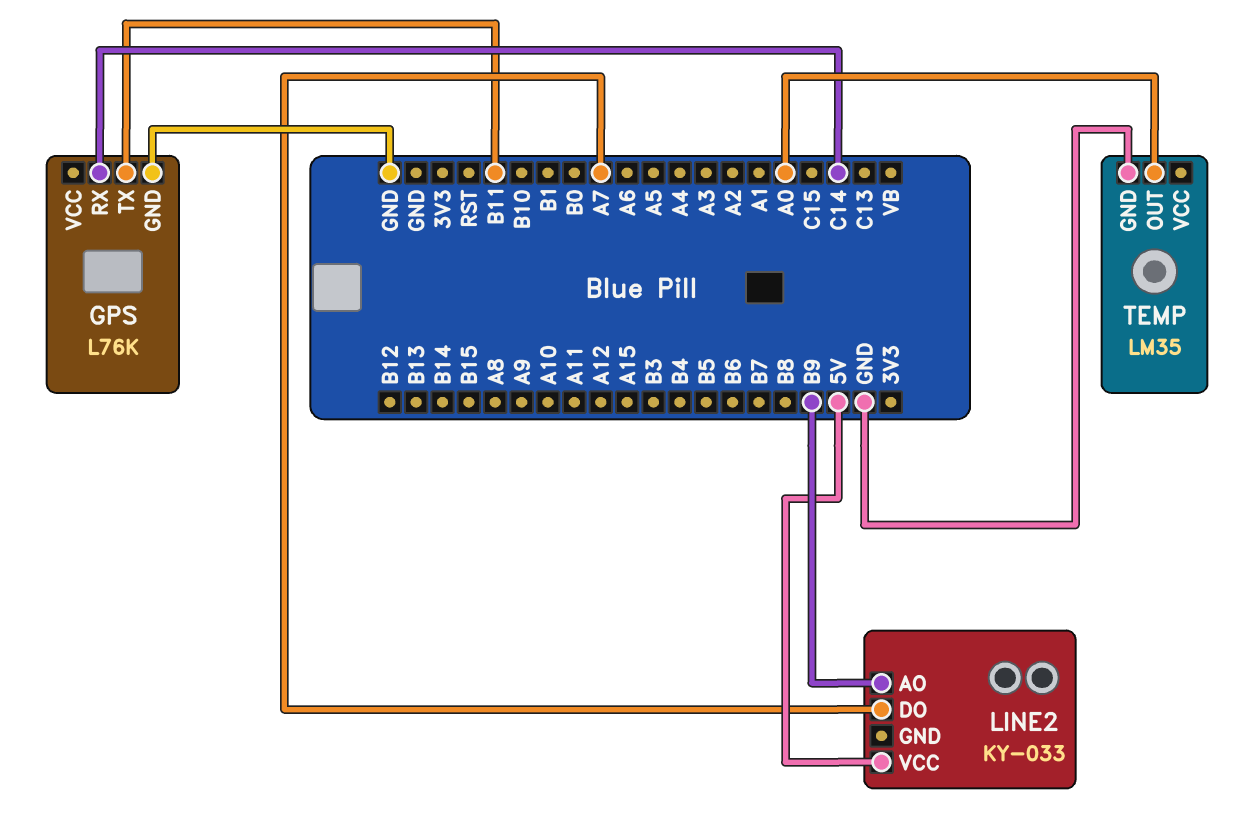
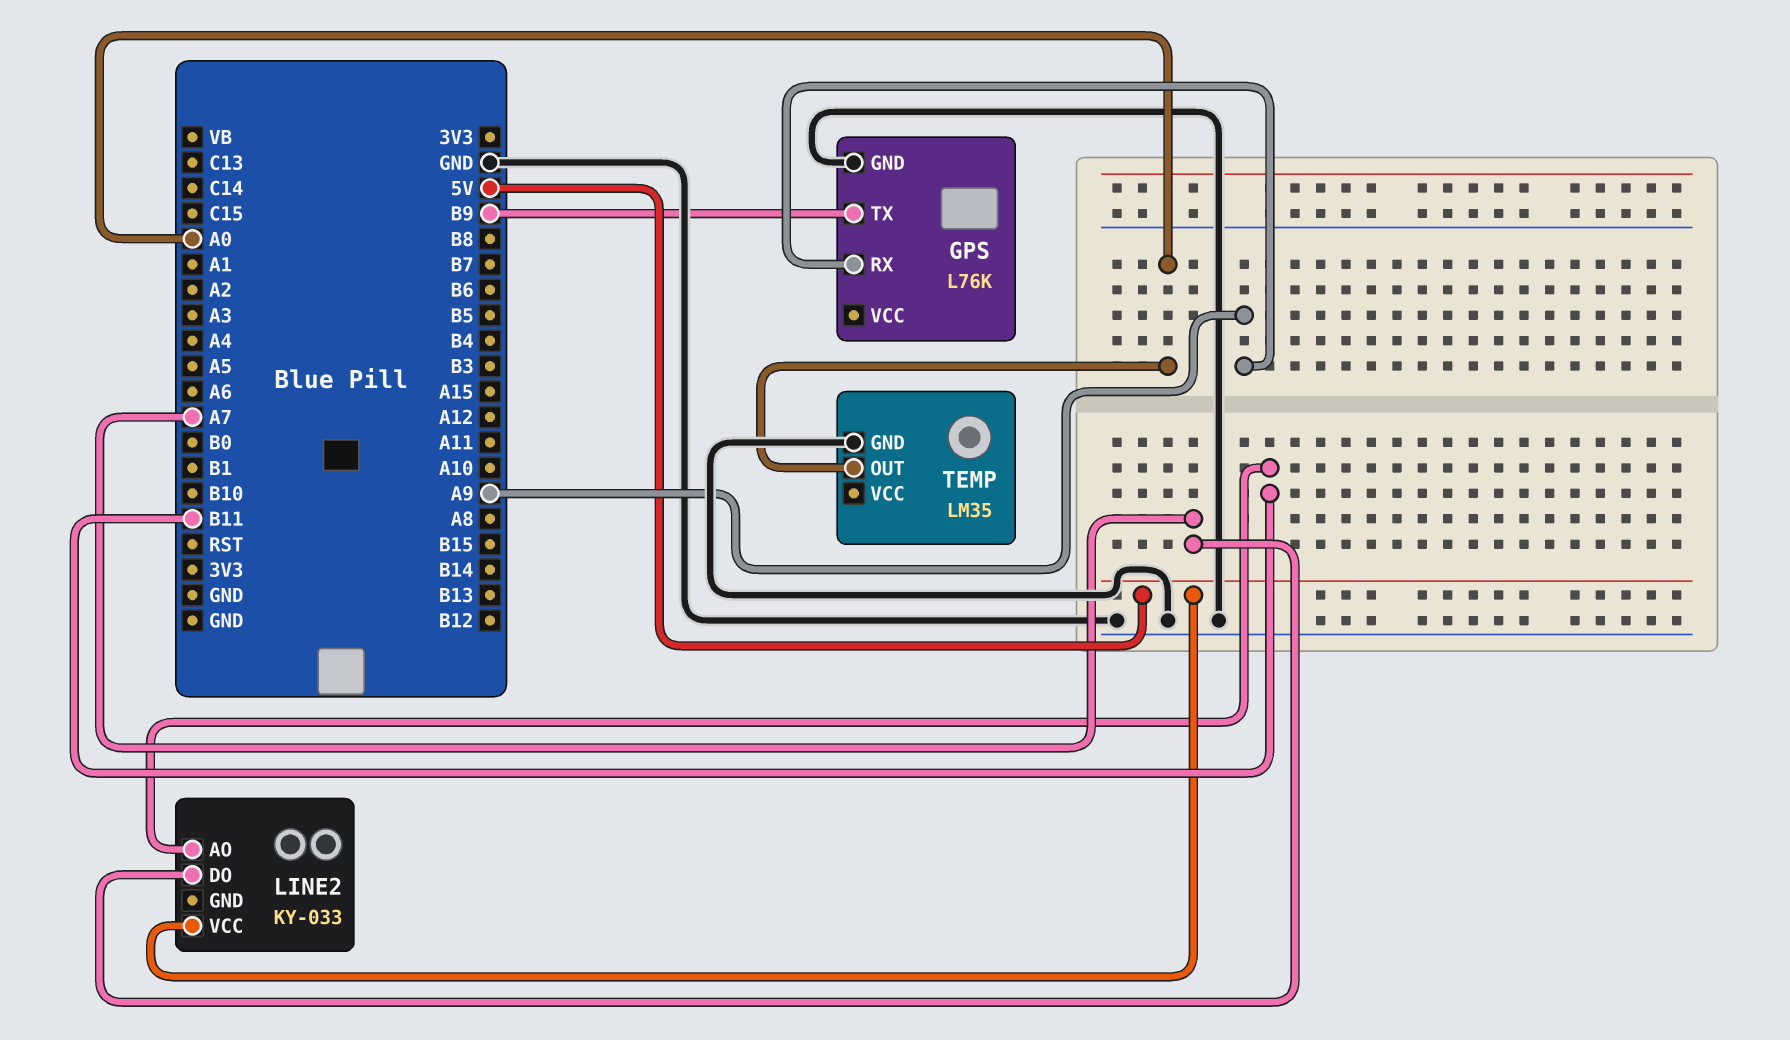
GPS pin RX: C14 -> A9
GPS pin TX: B11 -> B9
LINE2 pin AO: B9 -> B11

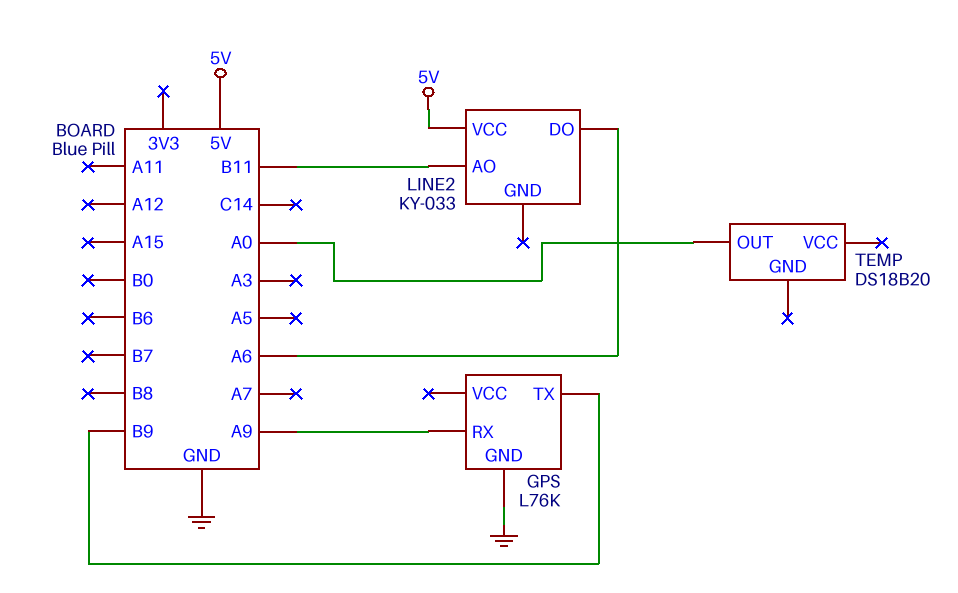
LINE2 pin DO: A7 -> A6
TEMP: LM35 -> DS18B20
TEMP pin GND: GND -> none

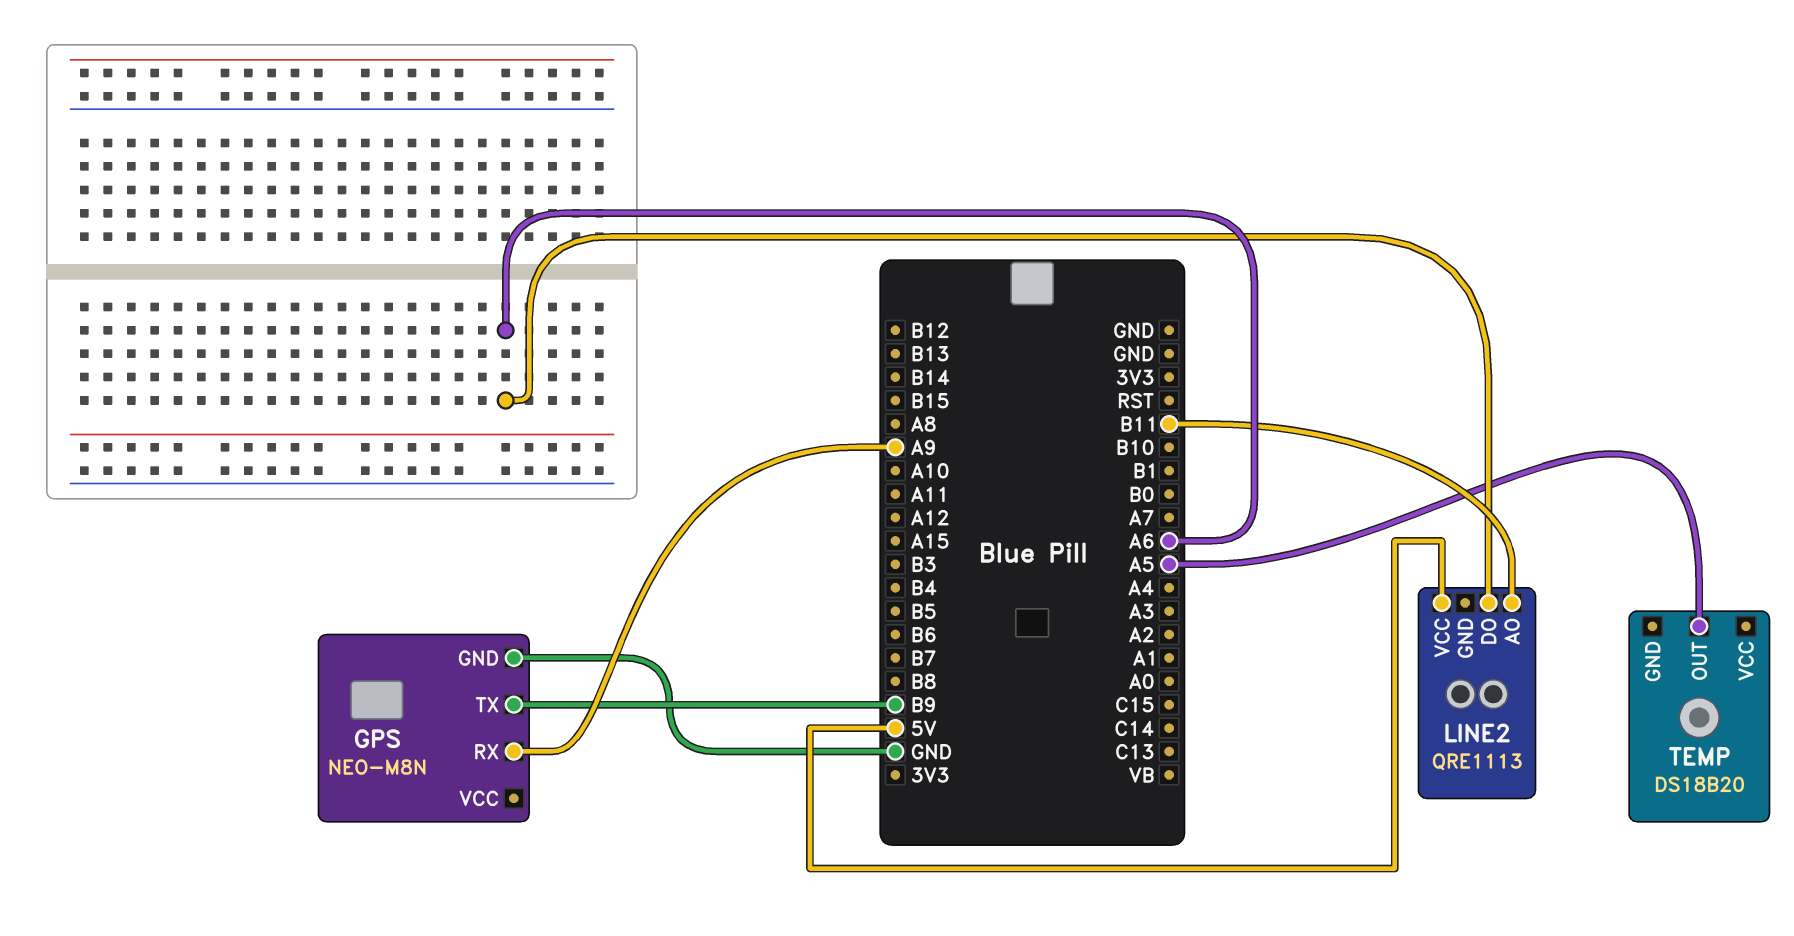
GPS: L76K -> NEO-M8N
LINE2: KY-033 -> QRE1113
TEMP pin OUT: A0 -> A5

